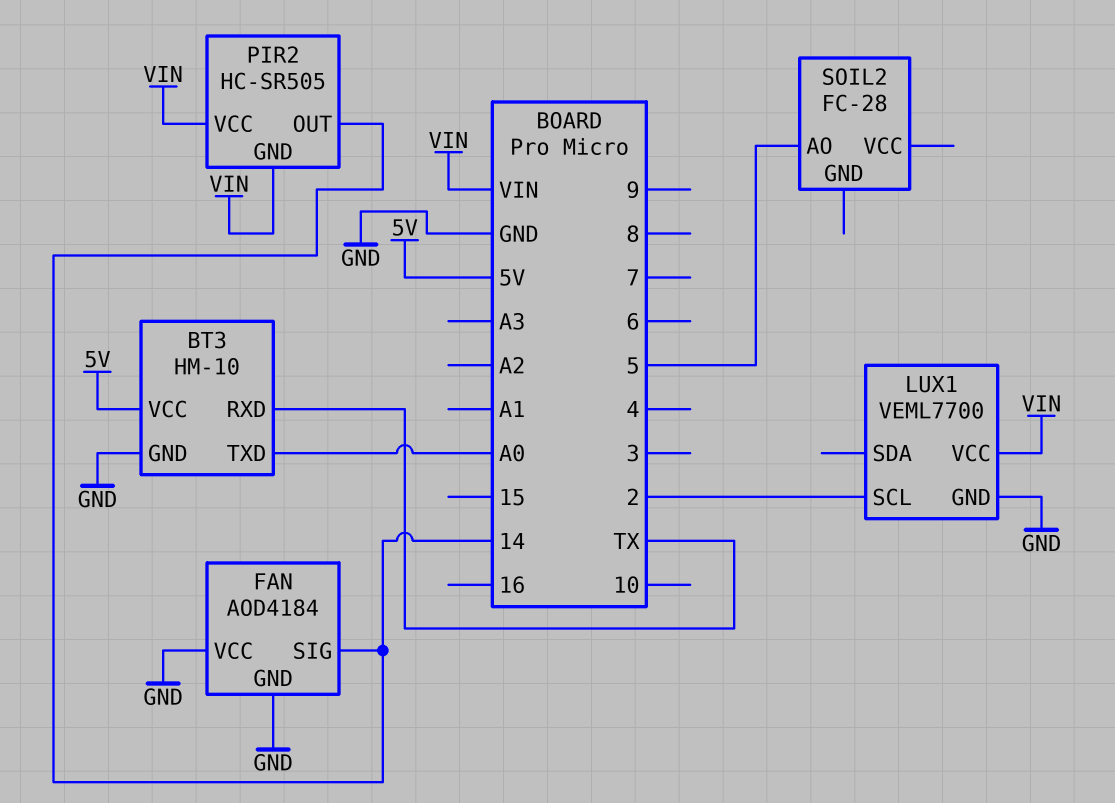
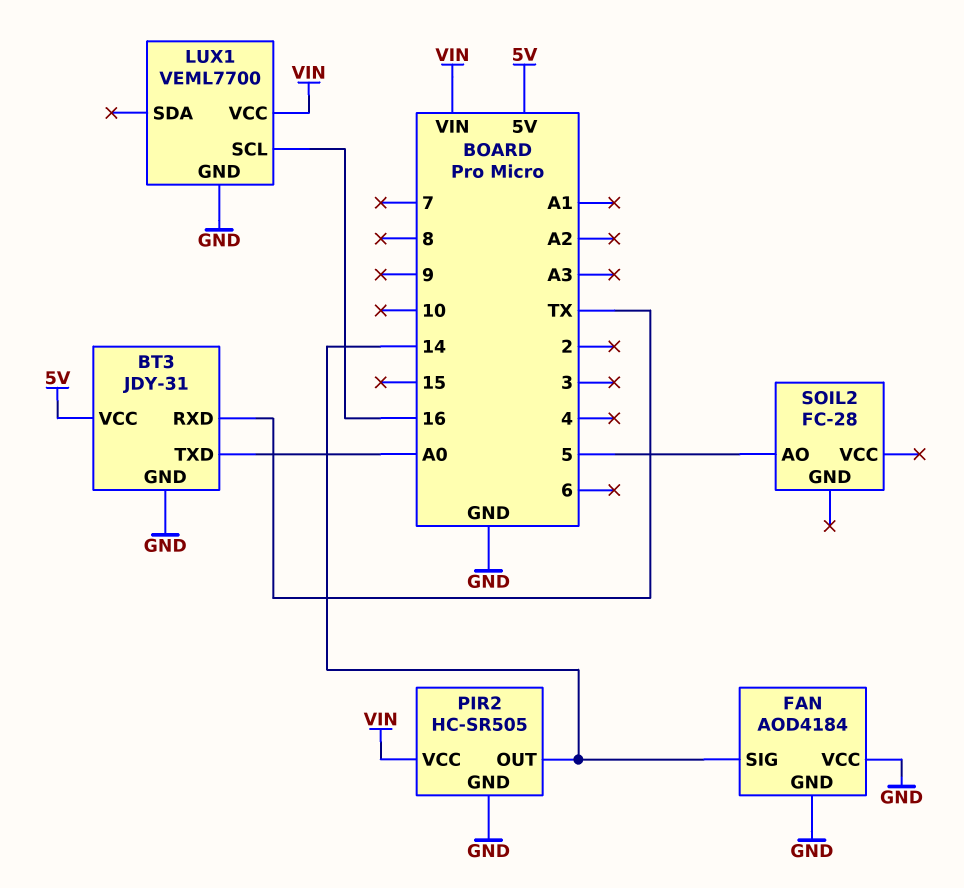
BT3: HM-10 -> JDY-31
LUX1 pin SCL: 2 -> 16
PIR2 pin GND: VIN -> GND

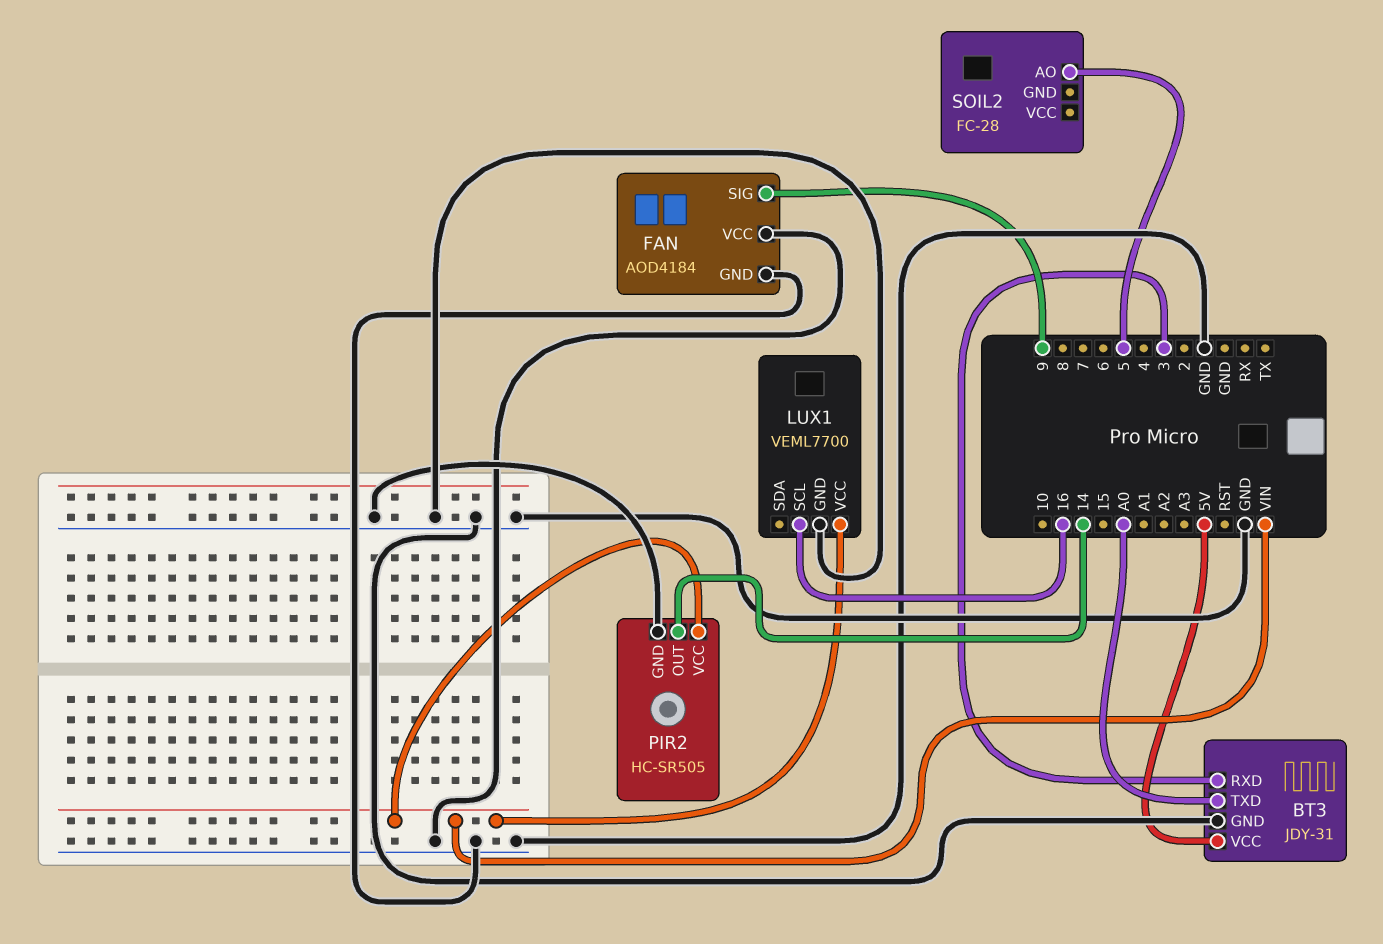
BT3 pin RXD: TX -> 3
FAN pin SIG: 14 -> 9

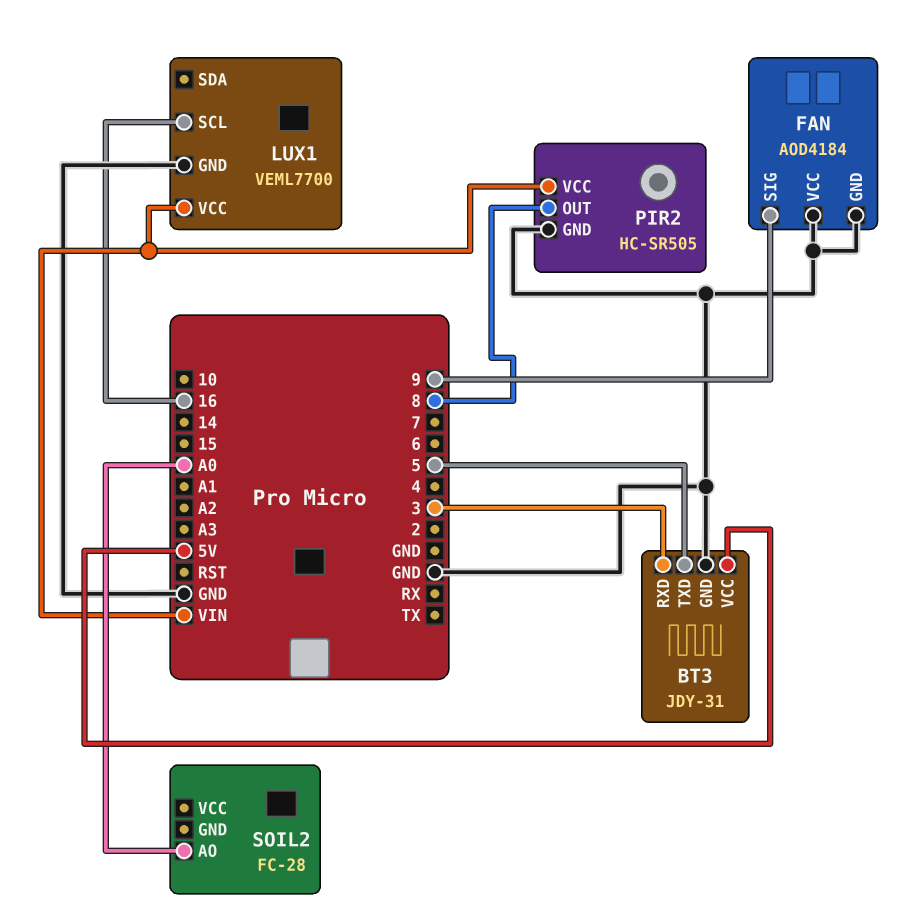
BT3 pin TXD: A0 -> 5
PIR2 pin OUT: 14 -> 8
SOIL2 pin AO: 5 -> A0

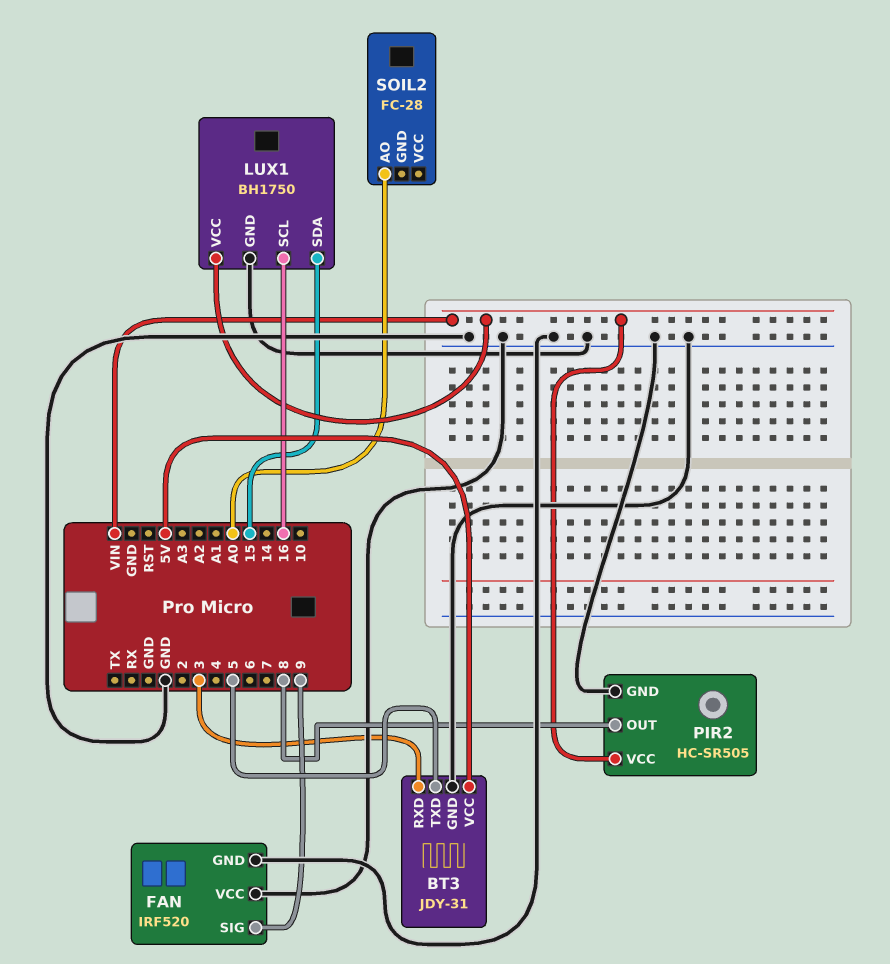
FAN: AOD4184 -> IRF520
LUX1: VEML7700 -> BH1750
LUX1 pin SDA: none -> 15

